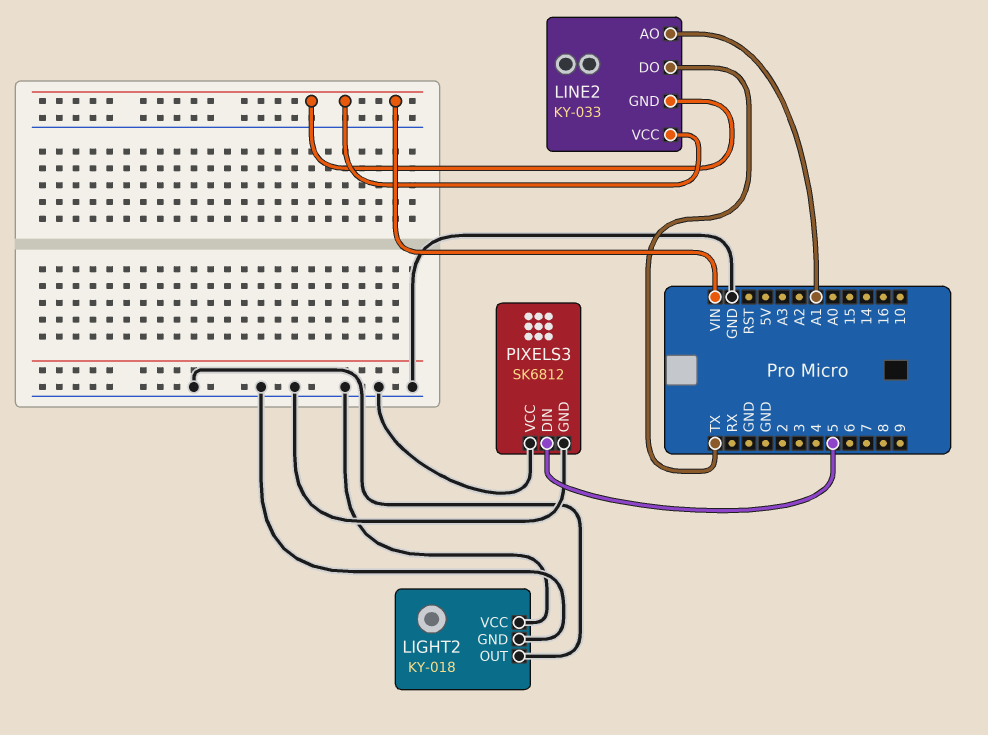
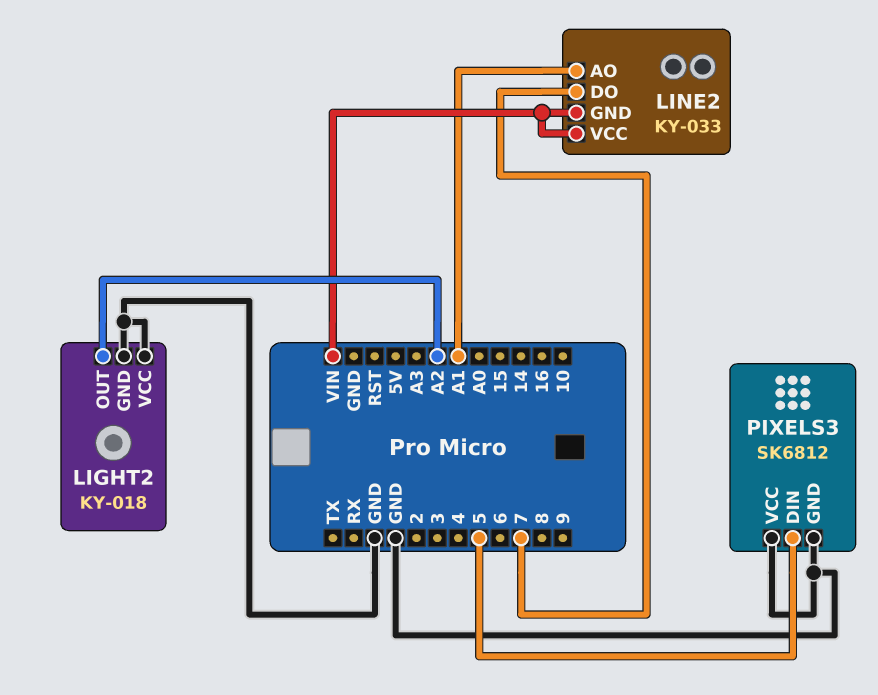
LIGHT2 pin OUT: GND -> A2
LINE2 pin DO: TX -> 7

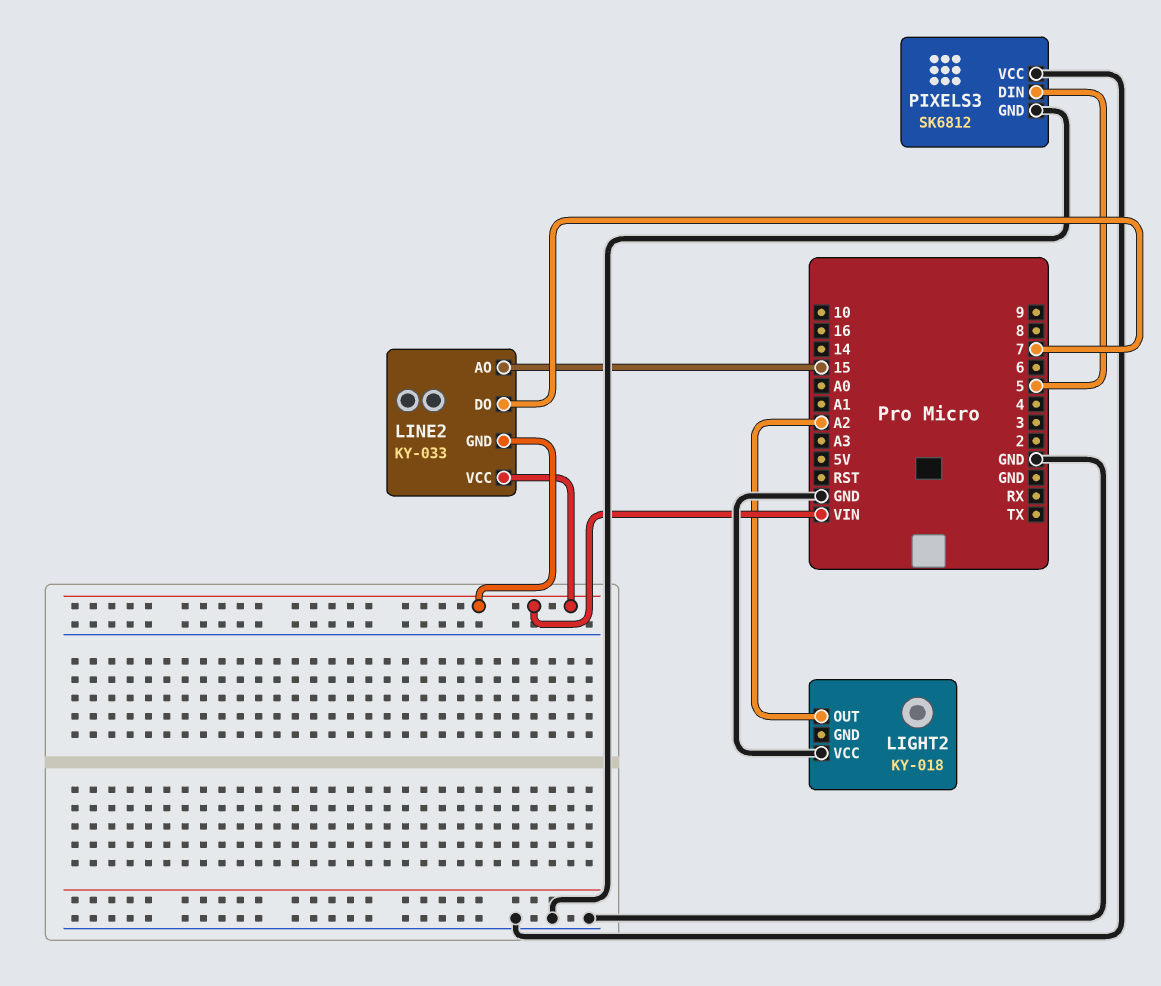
LIGHT2 pin GND: GND -> none
LINE2 pin AO: A1 -> 15

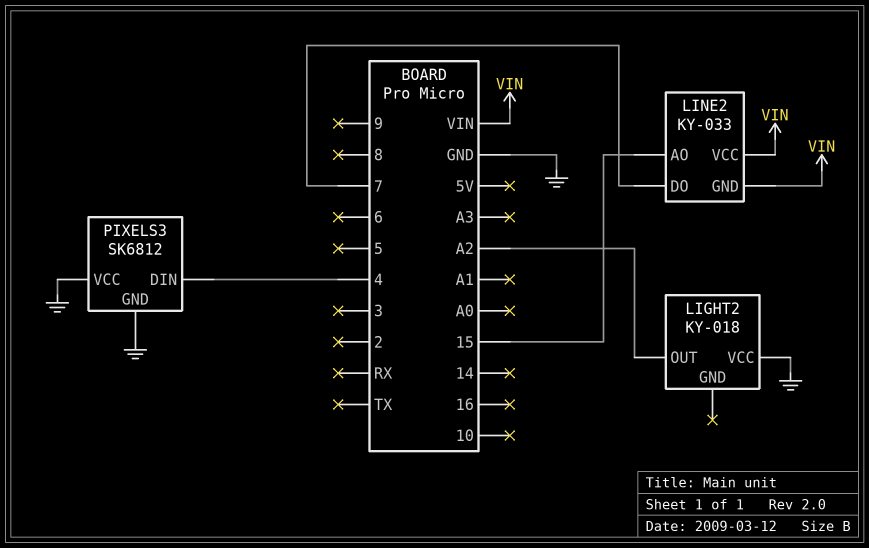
PIXELS3 pin DIN: 5 -> 4

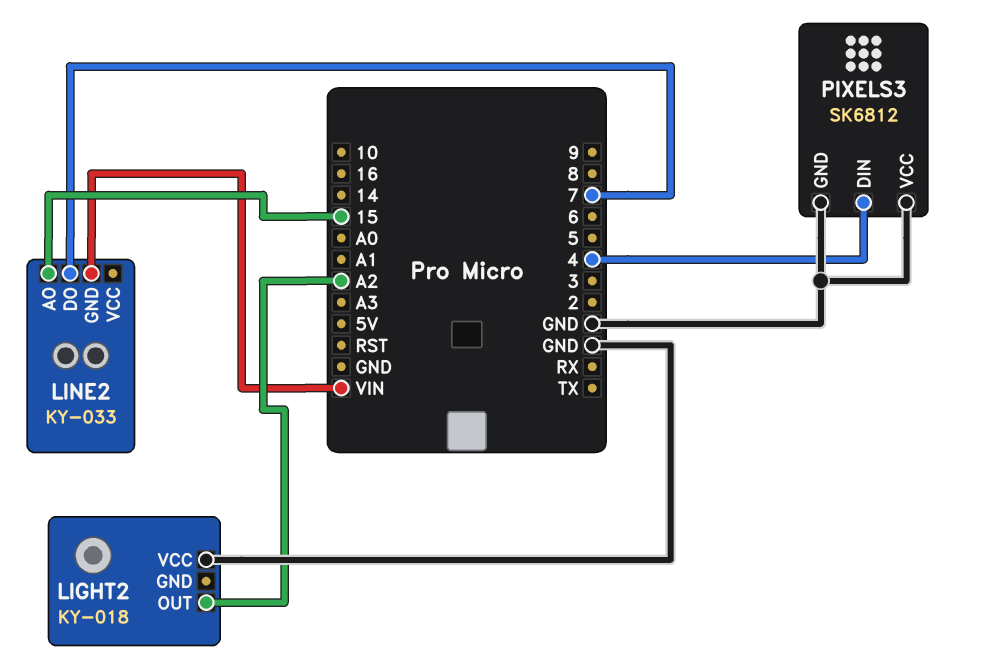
LINE2 pin VCC: VIN -> none

